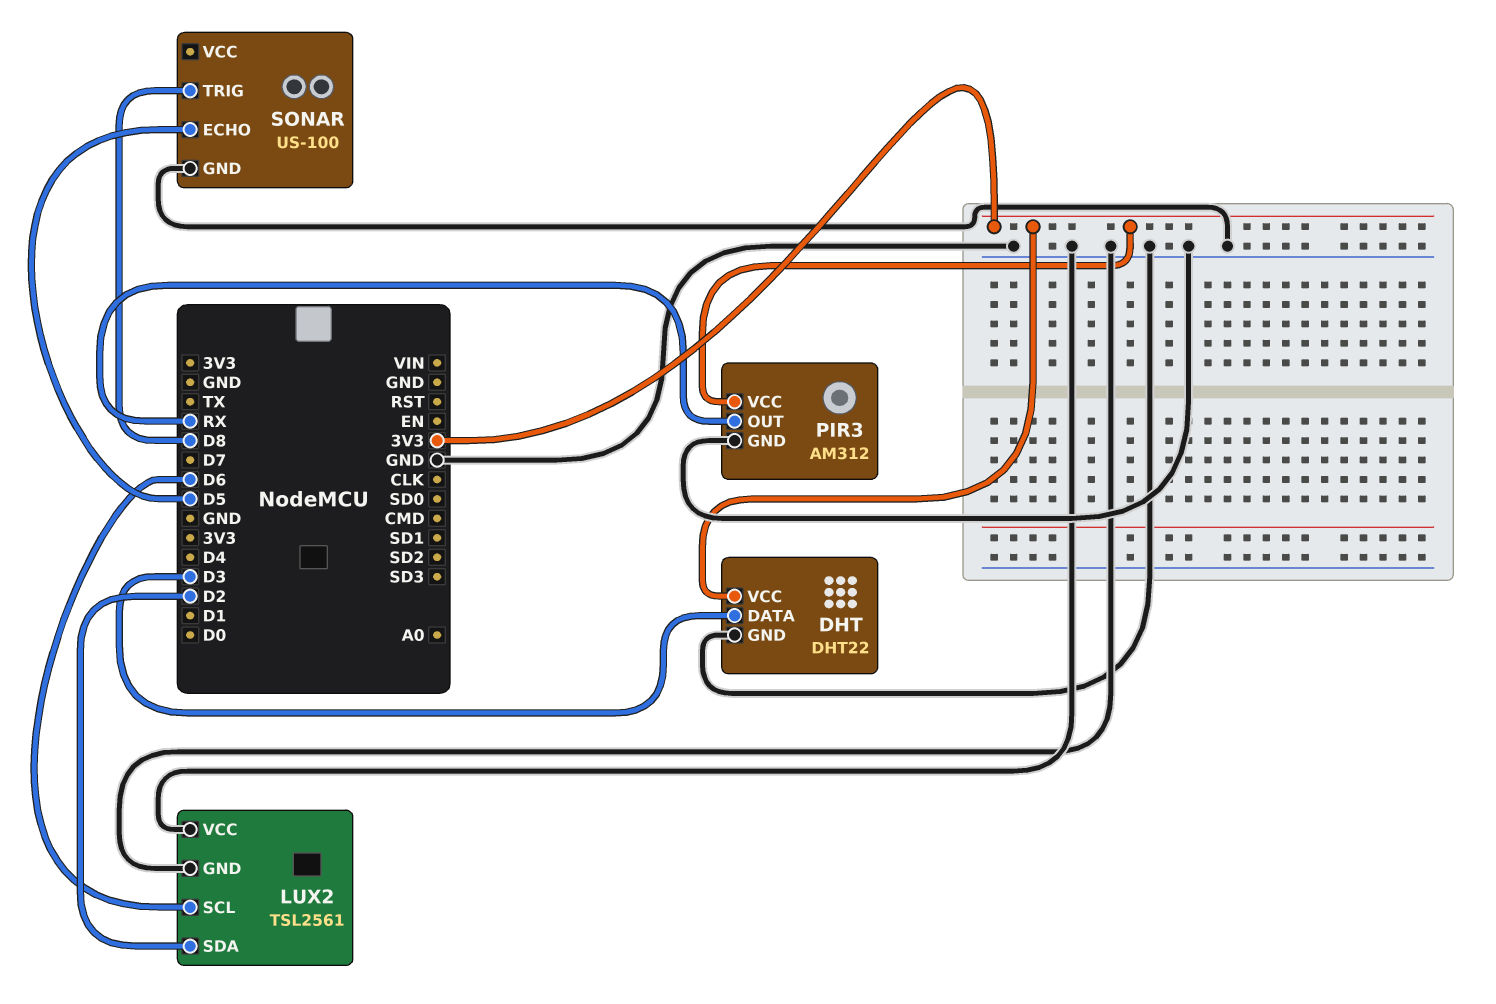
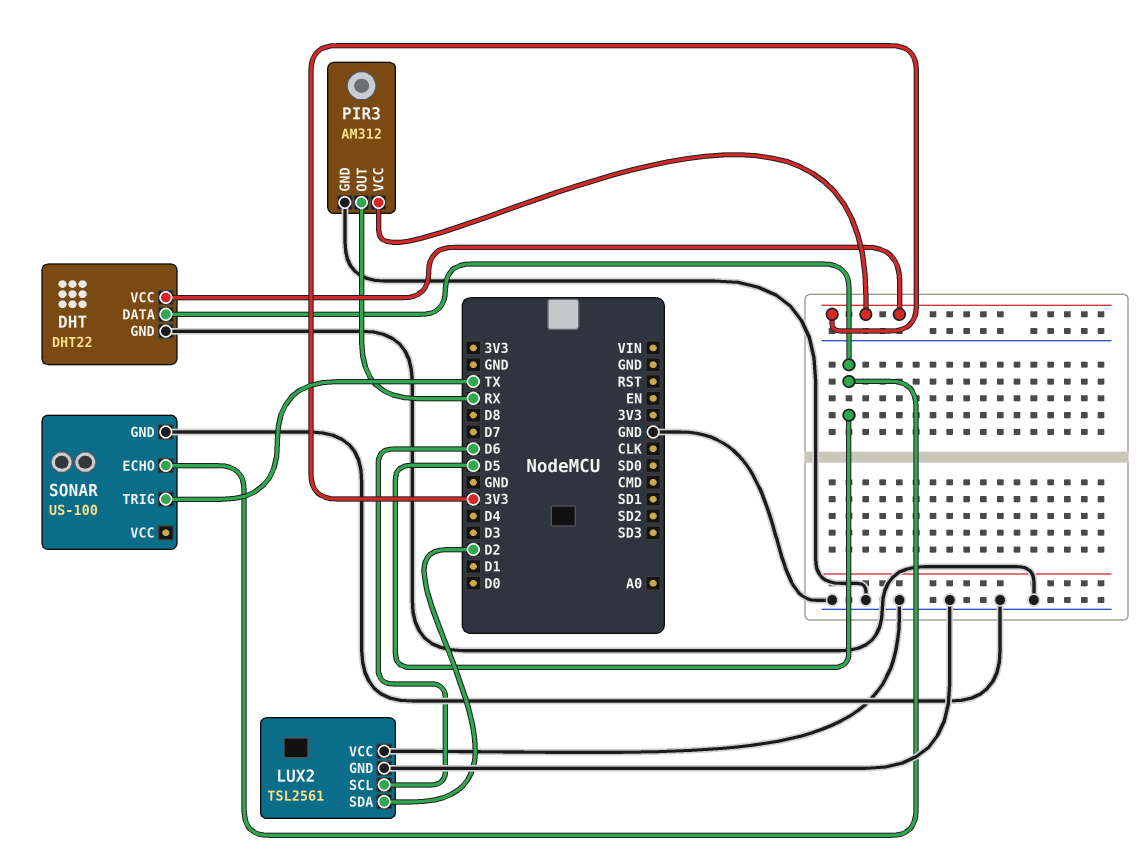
DHT pin DATA: D3 -> D5
SONAR pin TRIG: D8 -> TX

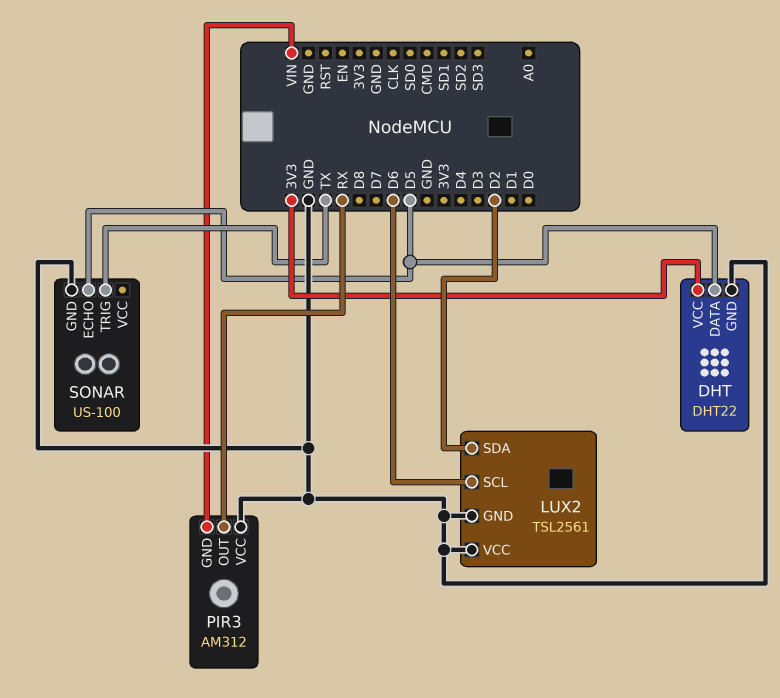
PIR3 pin GND: GND -> VIN
PIR3 pin VCC: 3V3 -> GND

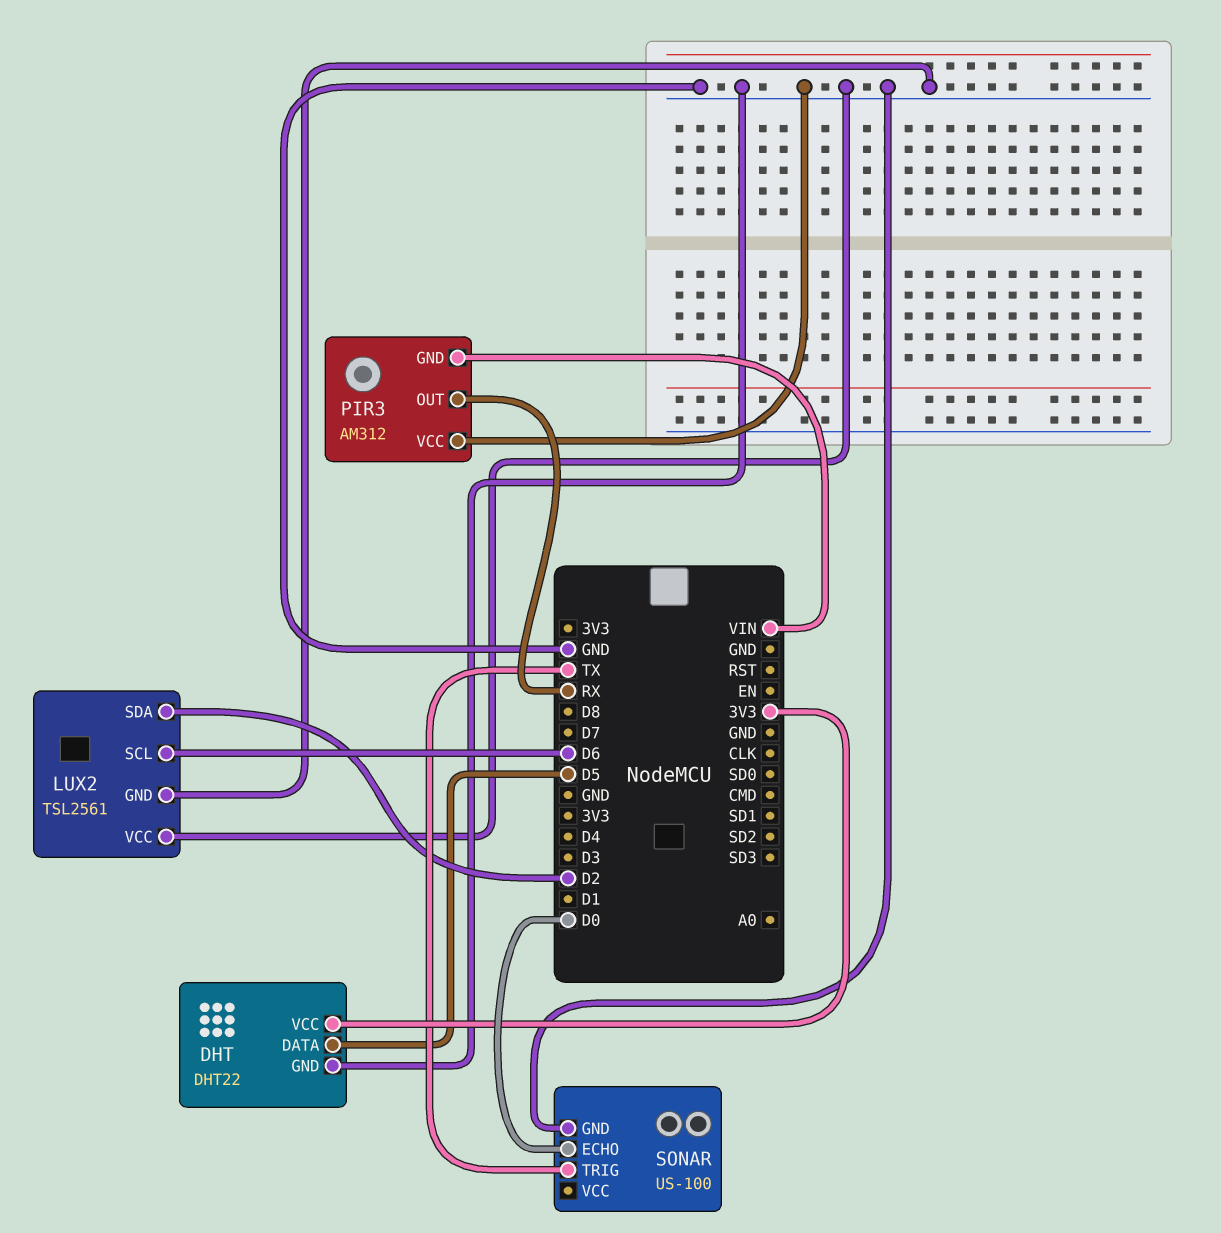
SONAR pin ECHO: D5 -> D0

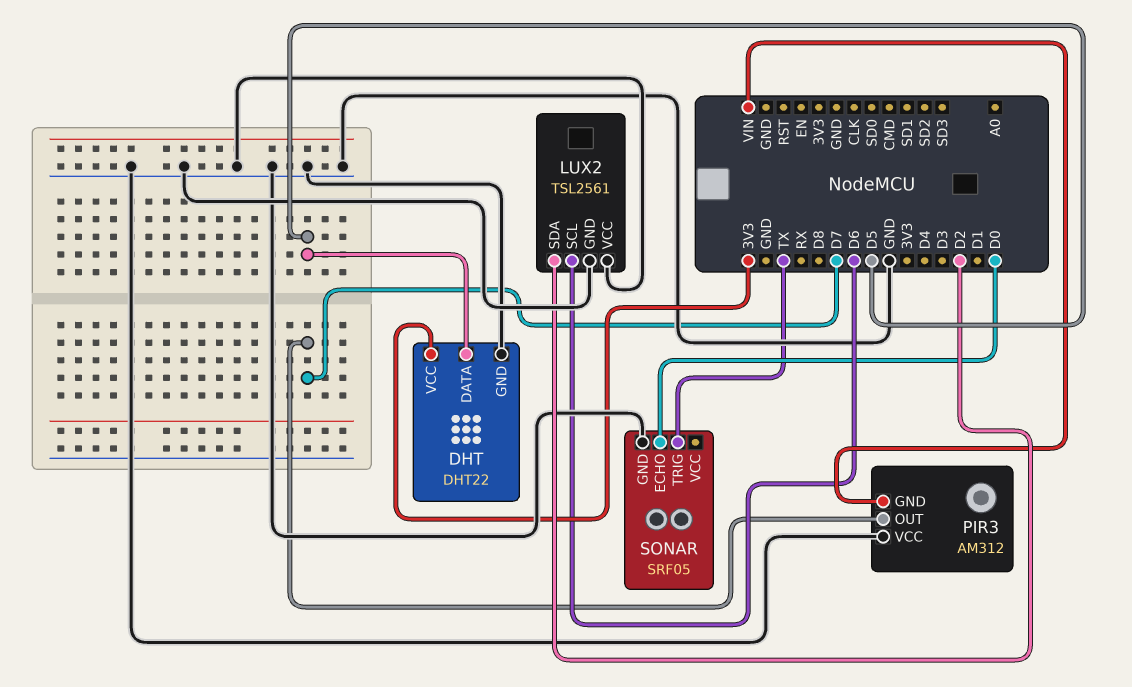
PIR3 pin OUT: RX -> D7
SONAR: US-100 -> SRF05

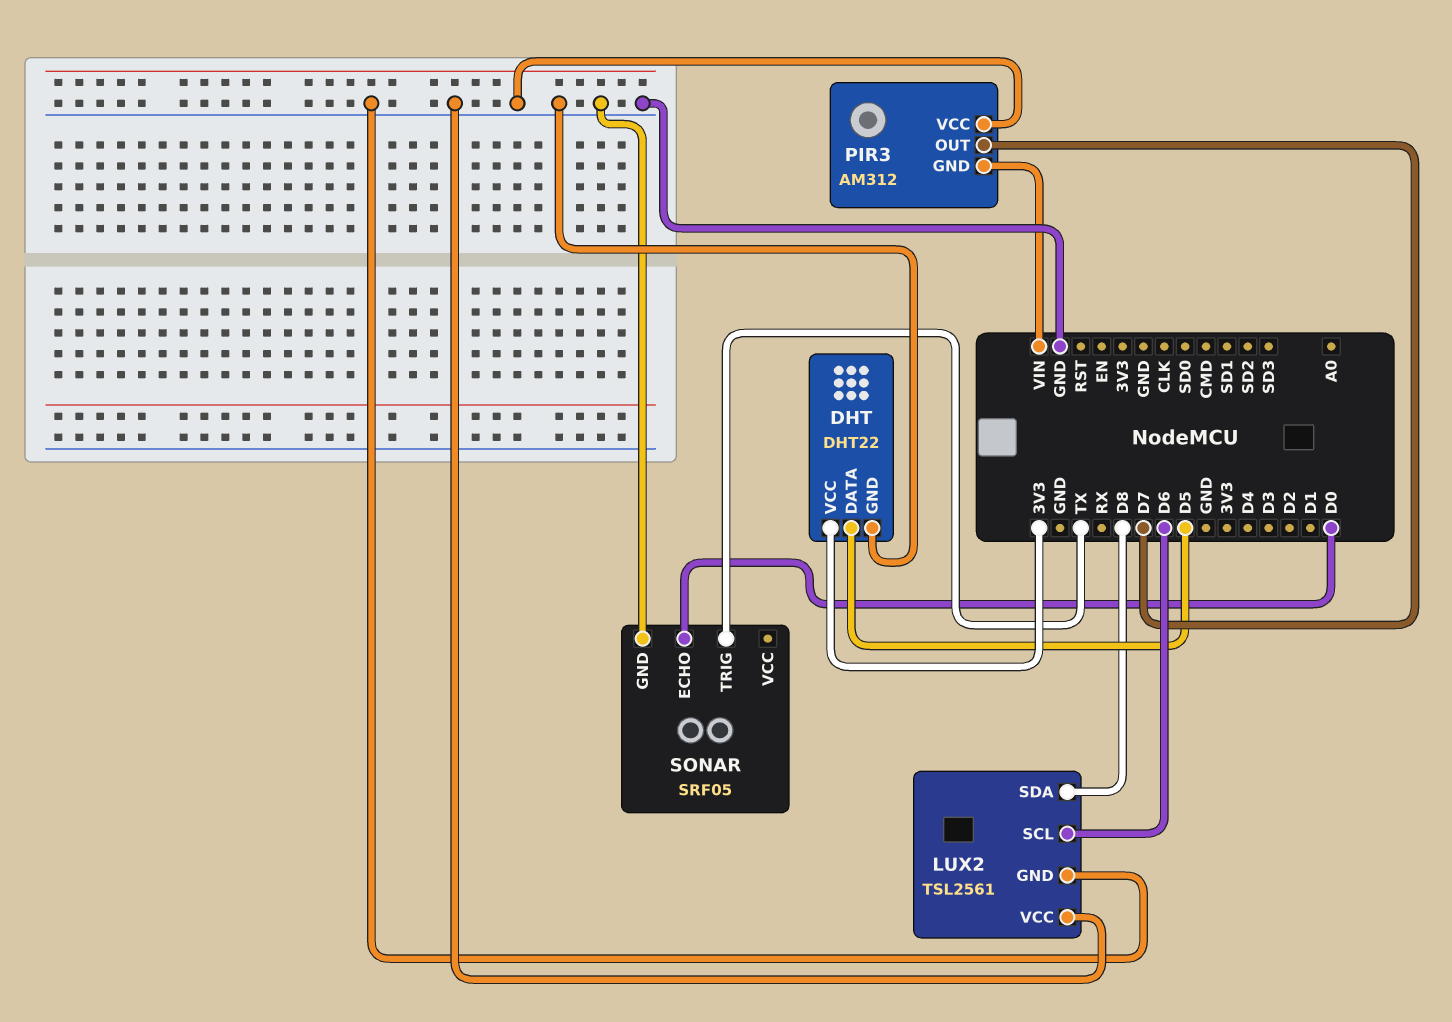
LUX2 pin SDA: D2 -> D8

